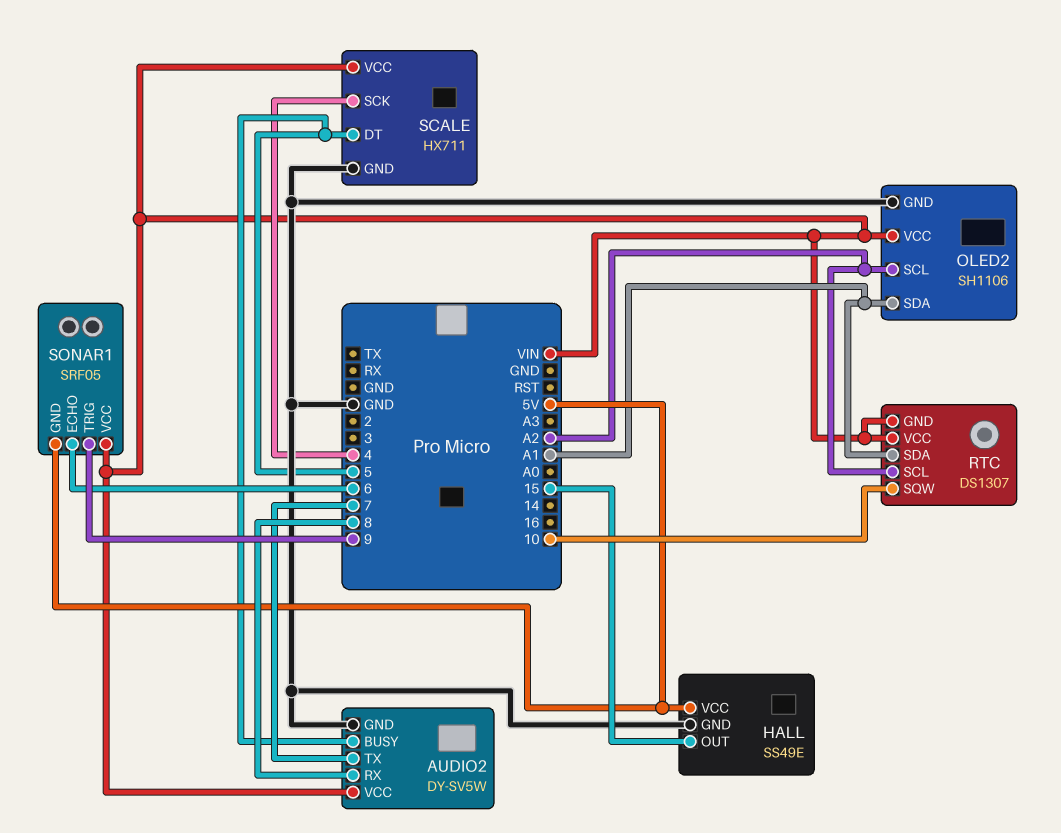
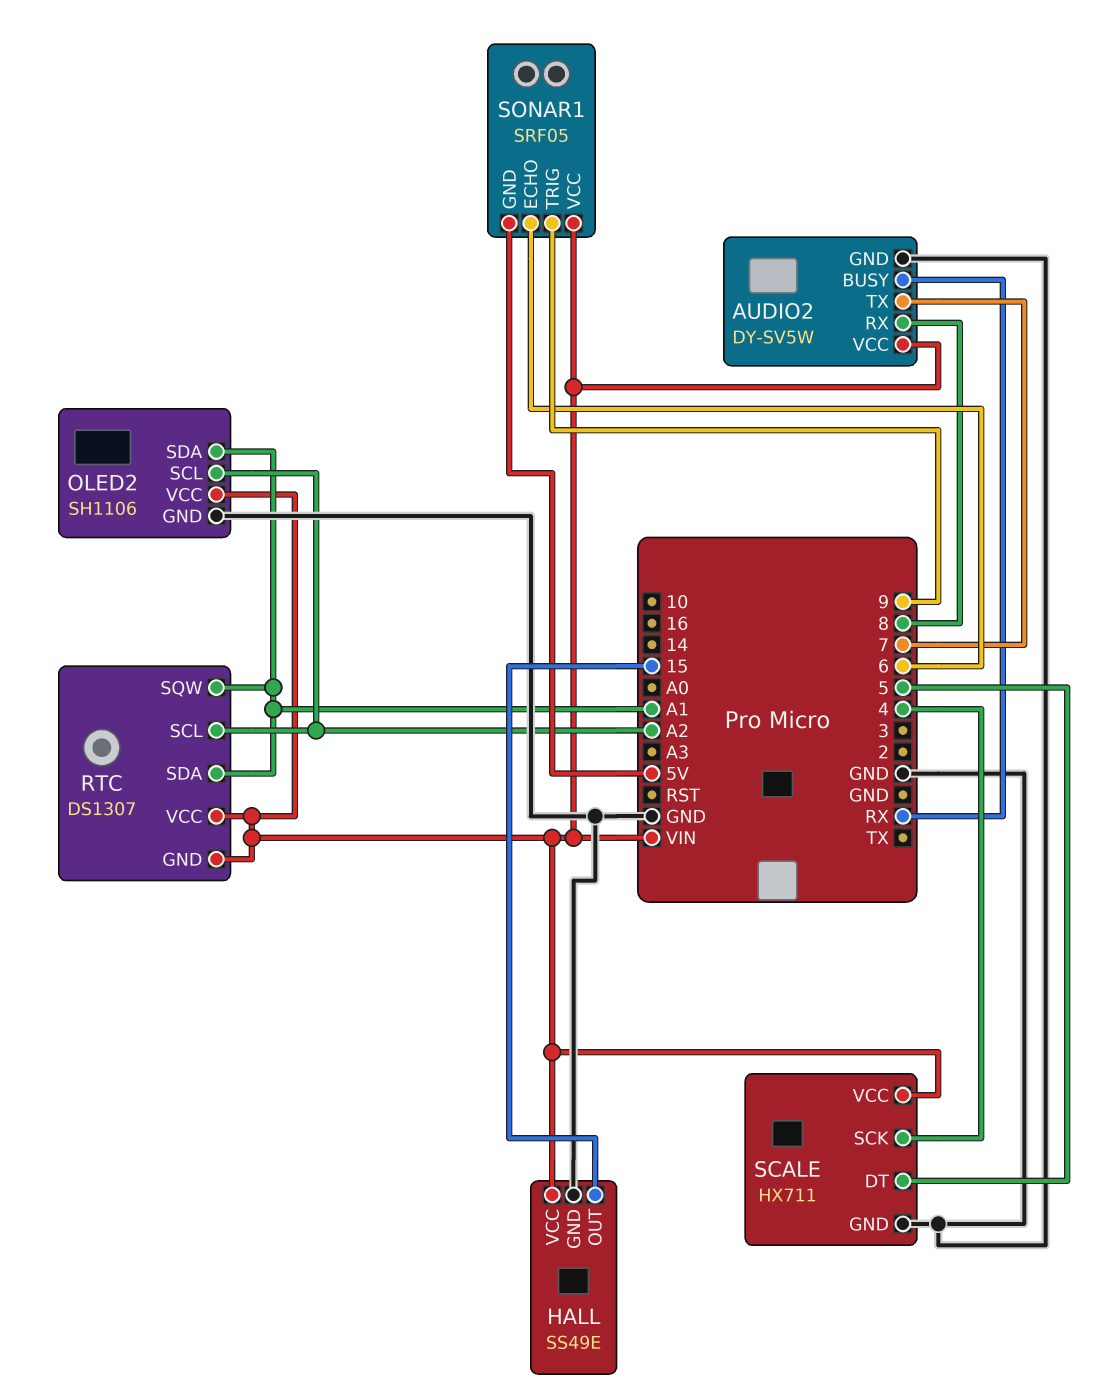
AUDIO2 pin BUSY: 5 -> RX
HALL pin VCC: 5V -> VIN
RTC pin SQW: 10 -> A1

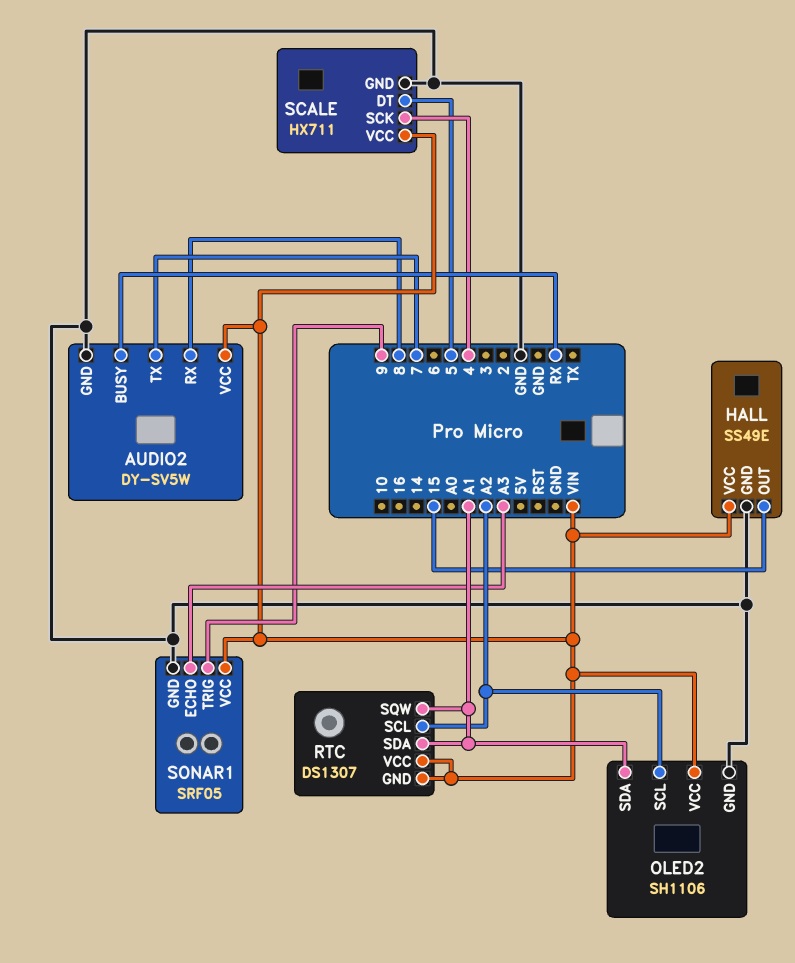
SONAR1 pin ECHO: 6 -> A3
SONAR1 pin GND: 5V -> GND

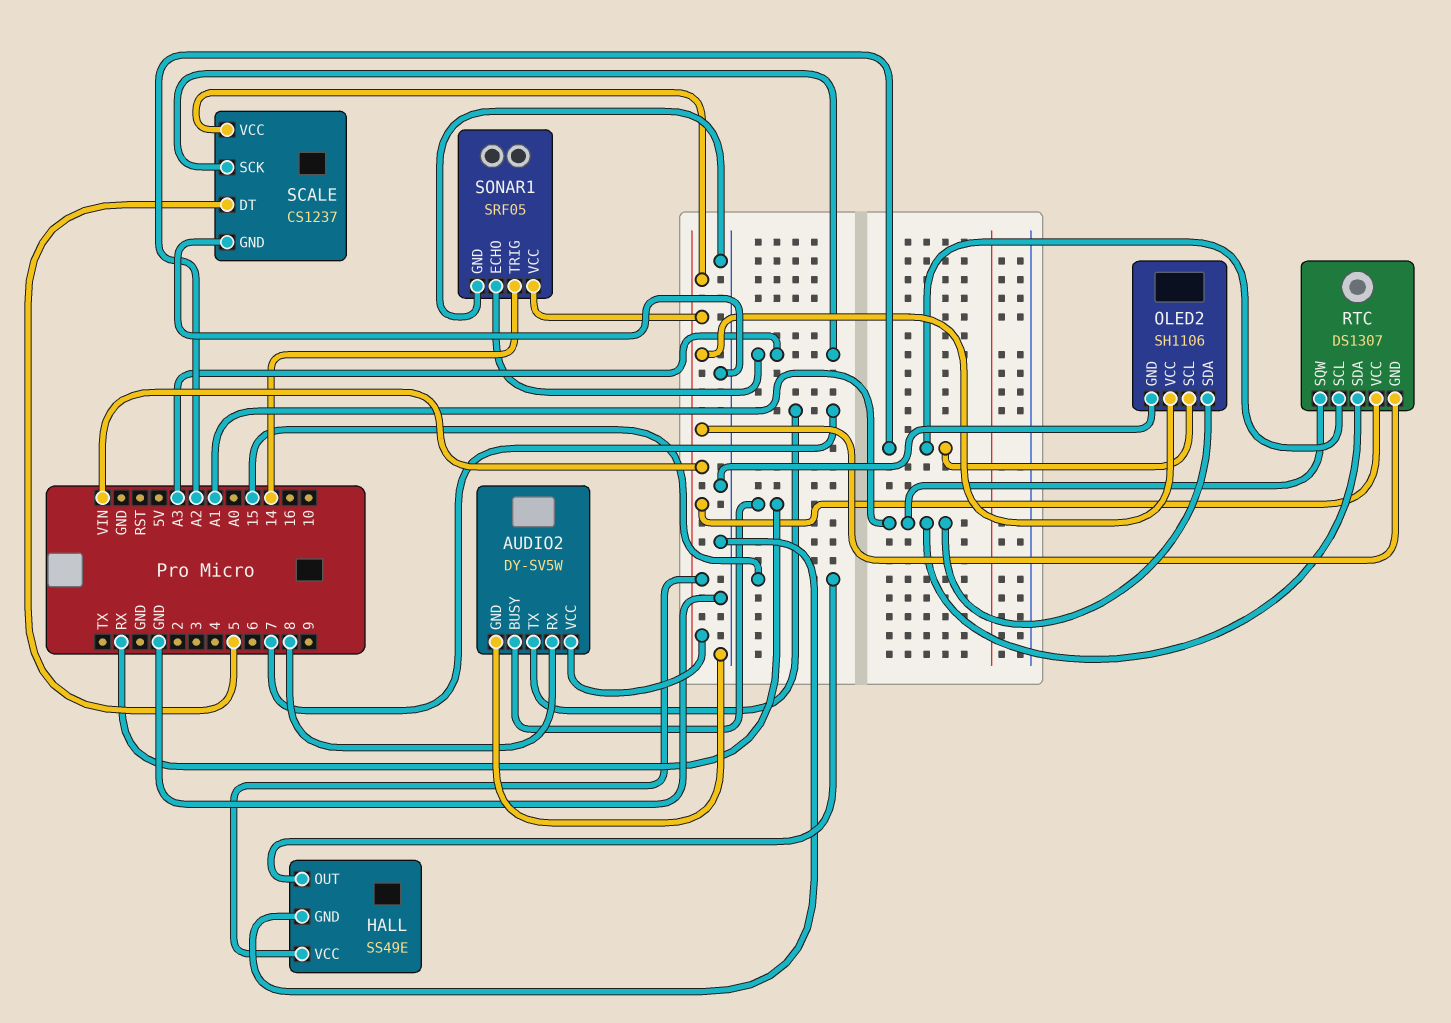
SCALE: HX711 -> CS1237
SCALE pin SCK: 4 -> A3
SONAR1 pin TRIG: 9 -> 14

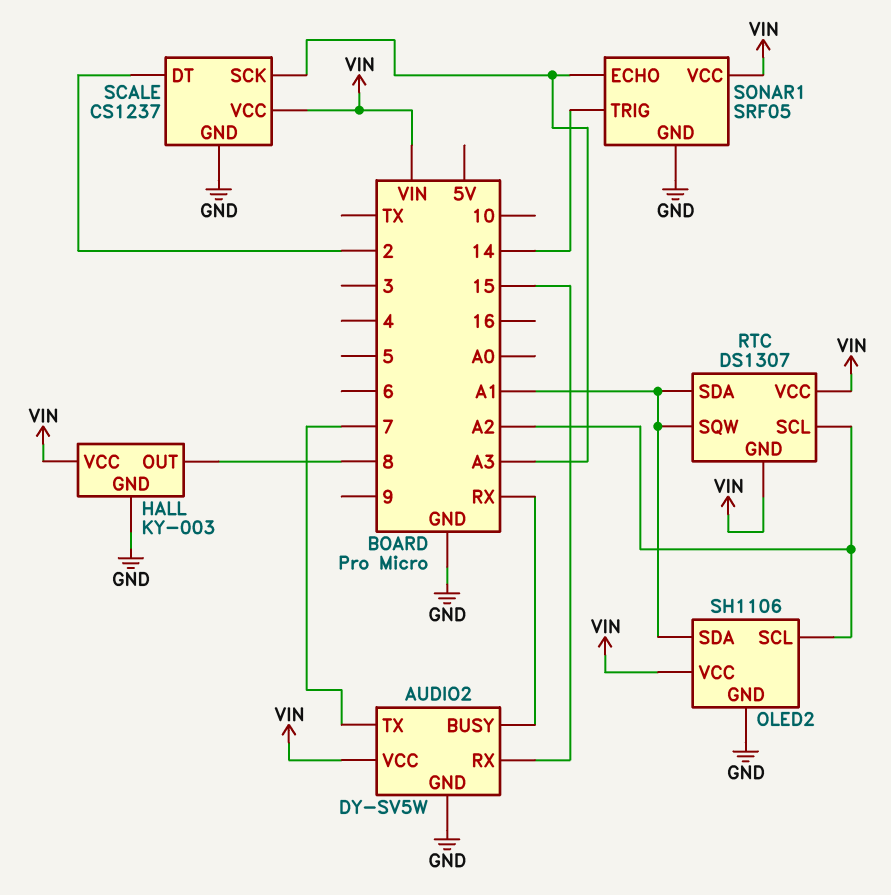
AUDIO2 pin RX: 8 -> 15
HALL: SS49E -> KY-003
HALL pin OUT: 15 -> 8
SCALE pin DT: 5 -> 2

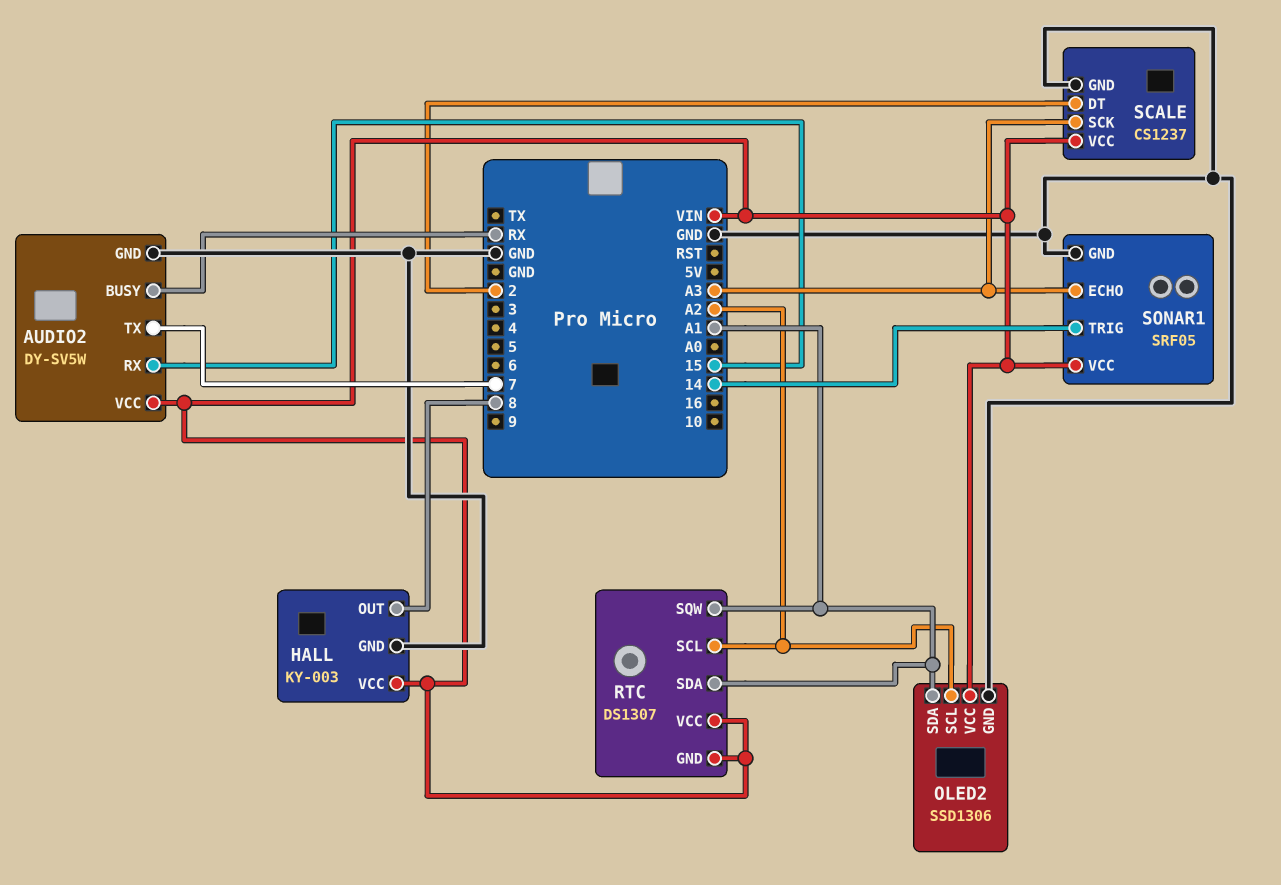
OLED2: SH1106 -> SSD1306

